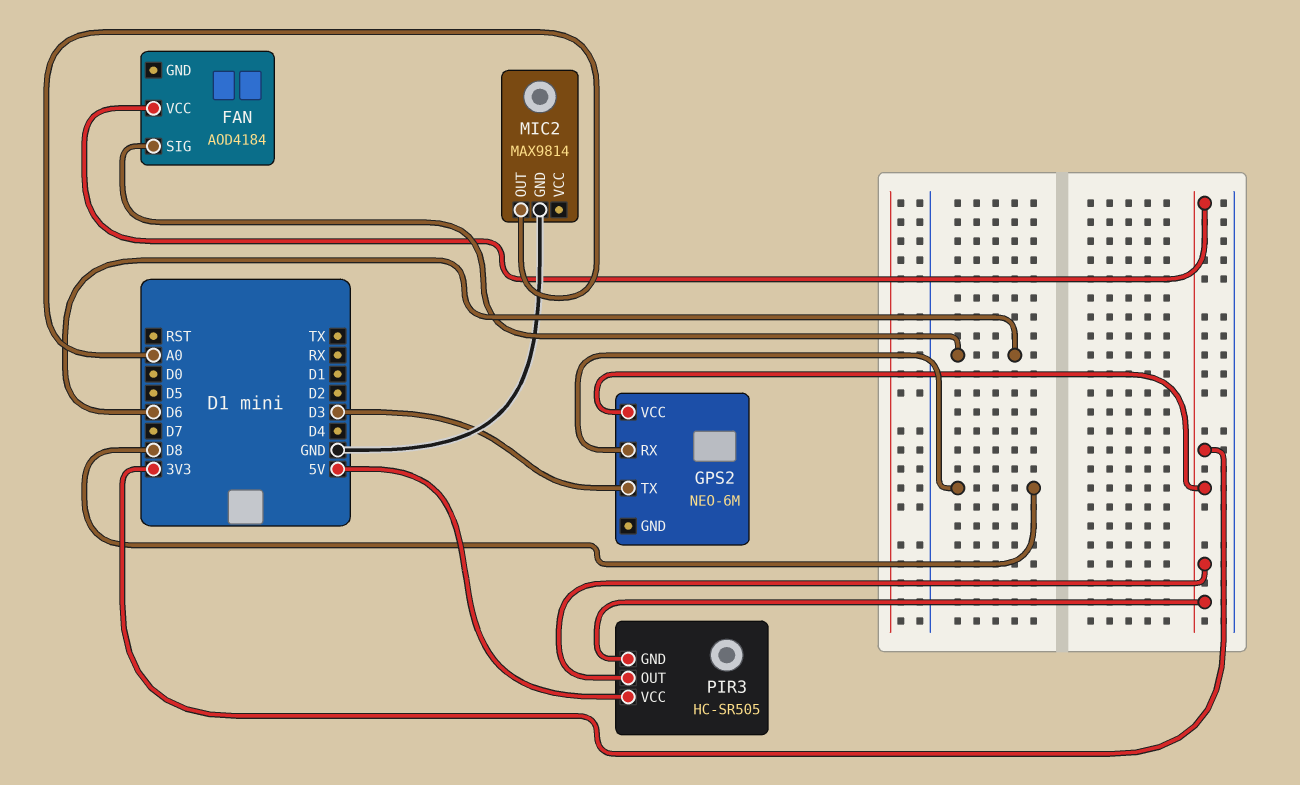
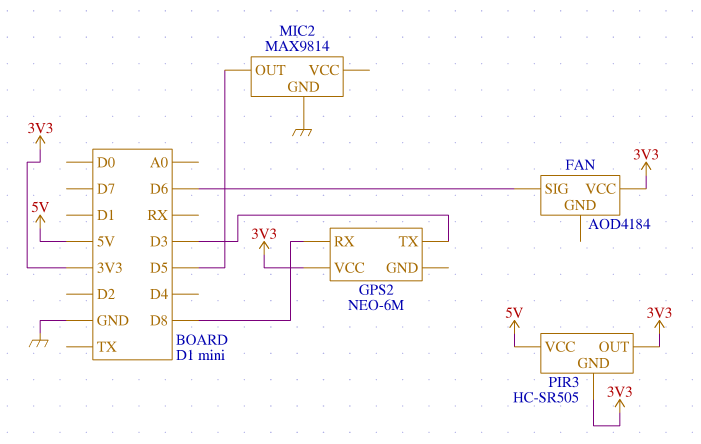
MIC2 pin OUT: A0 -> D5

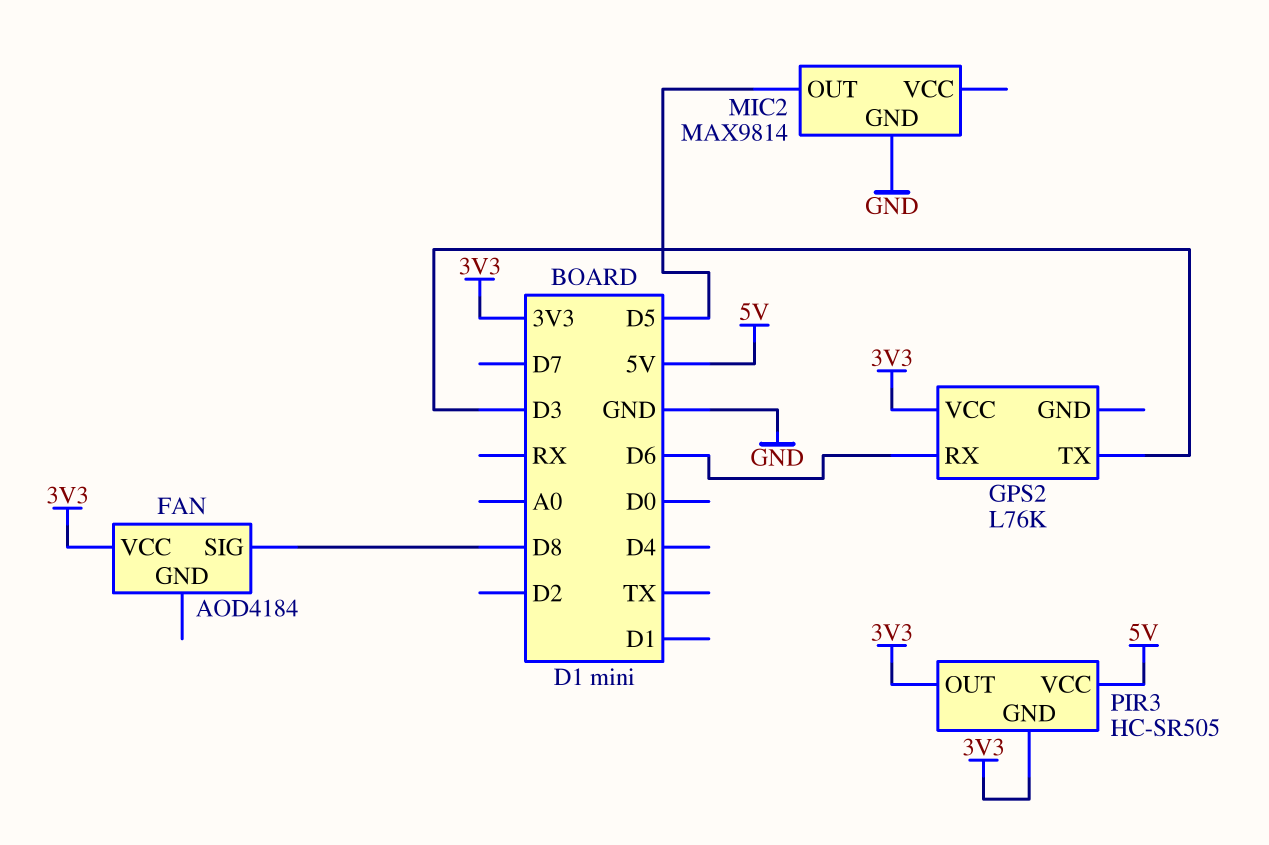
FAN pin SIG: D6 -> D8
GPS2: NEO-6M -> L76K
GPS2 pin RX: D8 -> D6

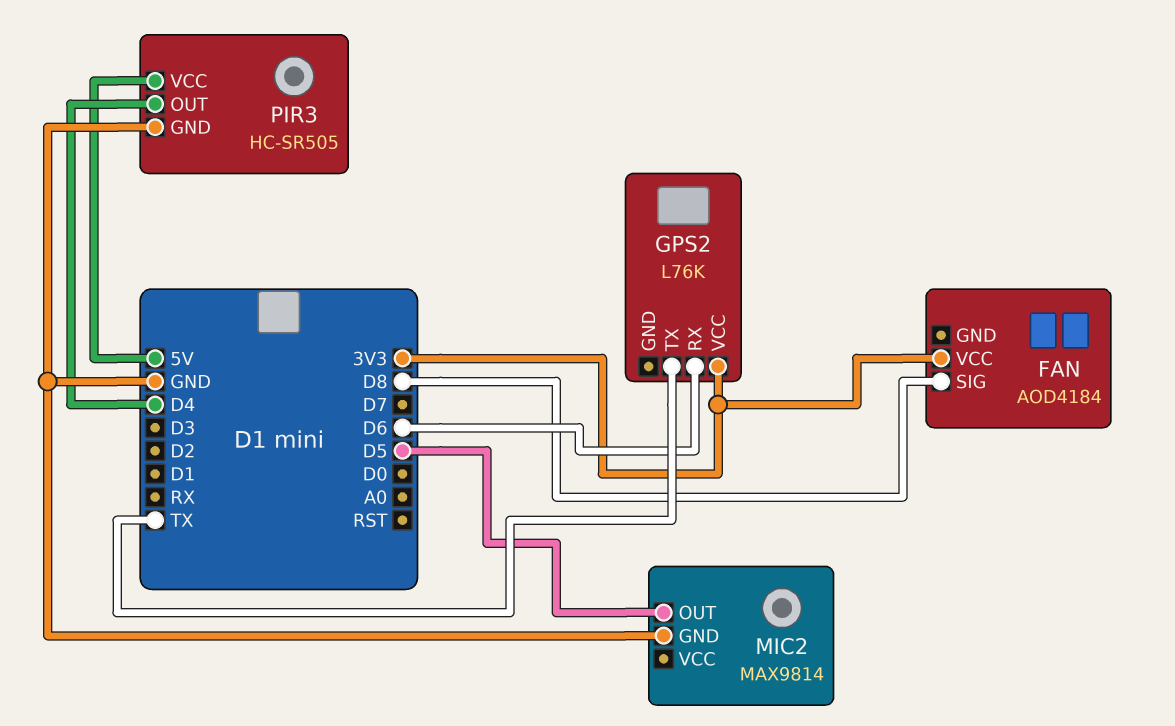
GPS2 pin TX: D3 -> TX
PIR3 pin GND: 3V3 -> GND
PIR3 pin OUT: 3V3 -> D4

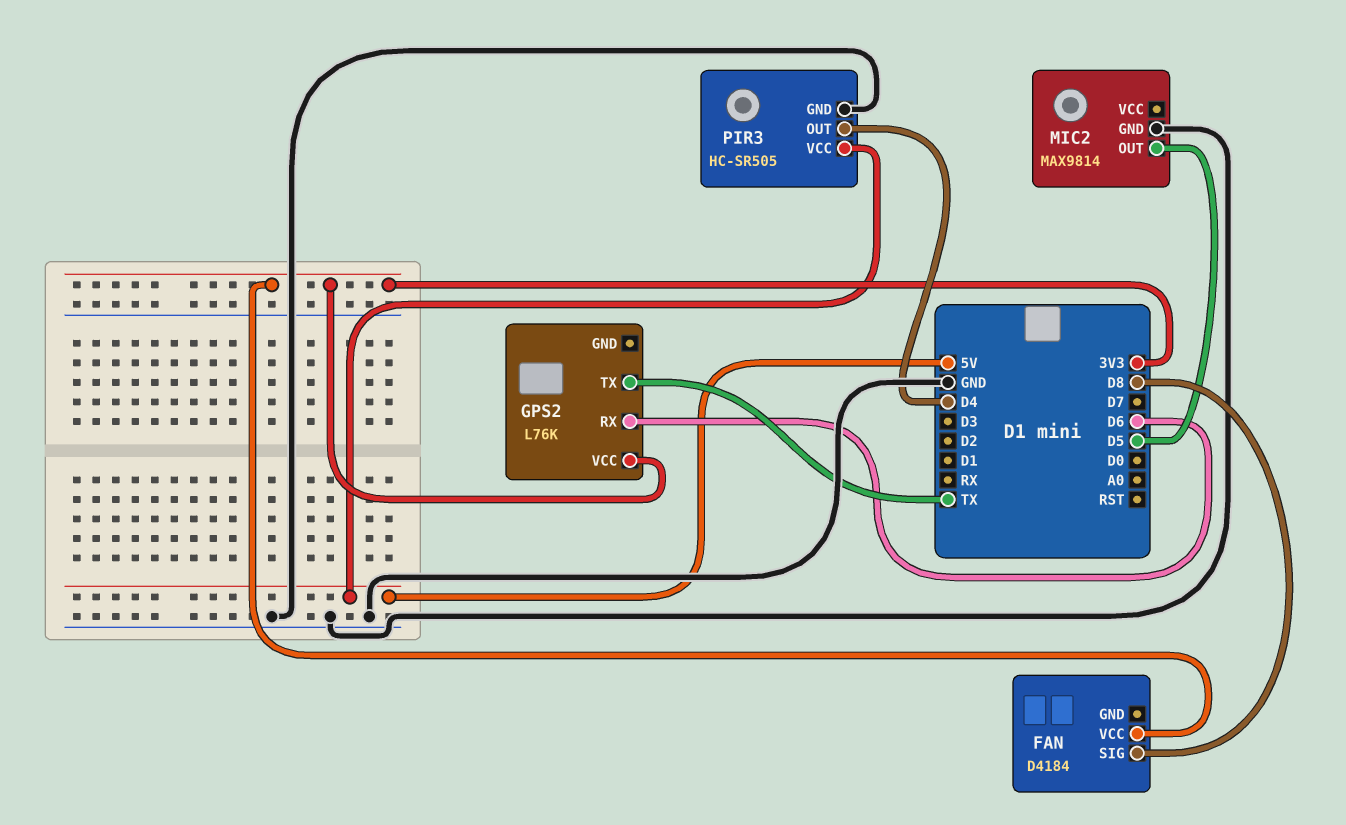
FAN: AOD4184 -> D4184

